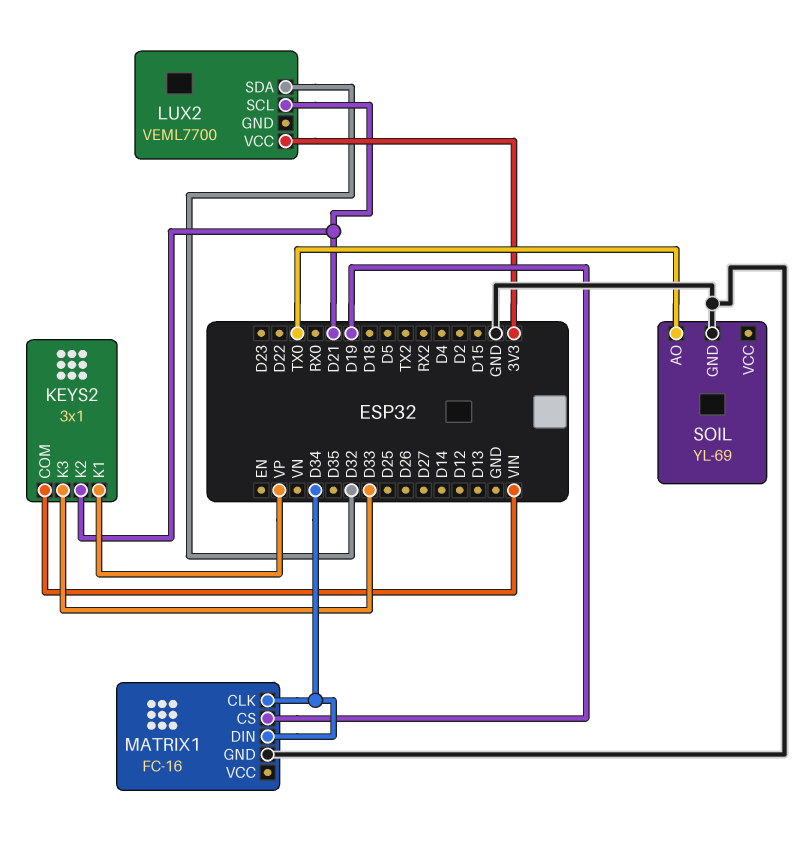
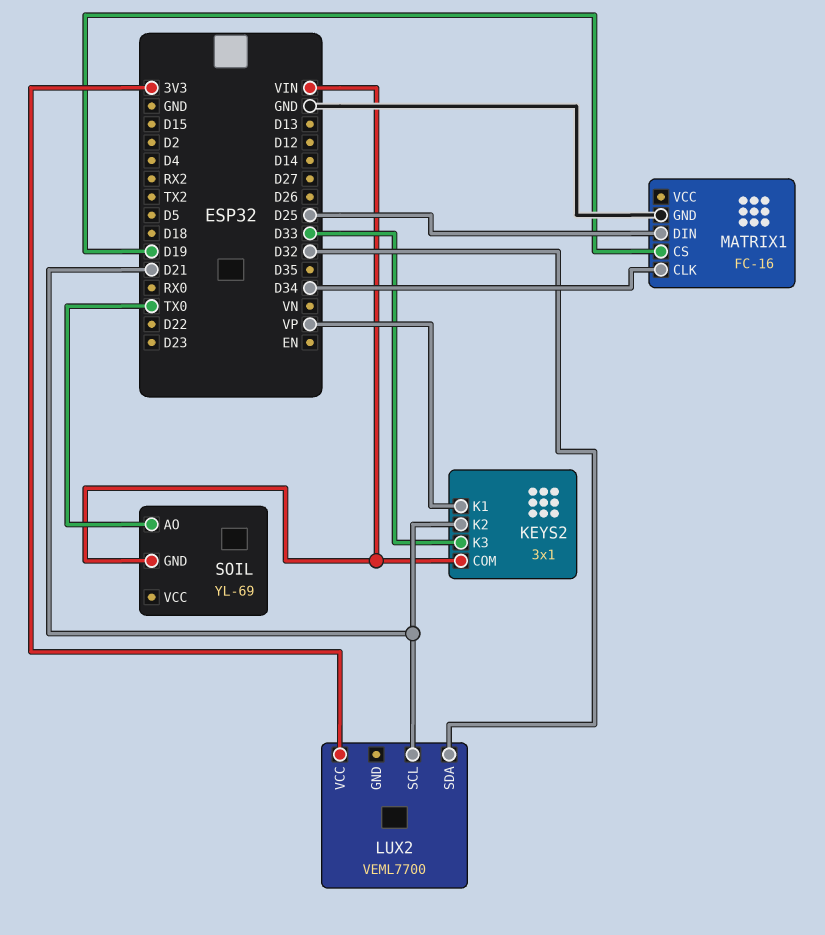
MATRIX1 pin DIN: D34 -> D25
SOIL pin GND: GND -> VIN

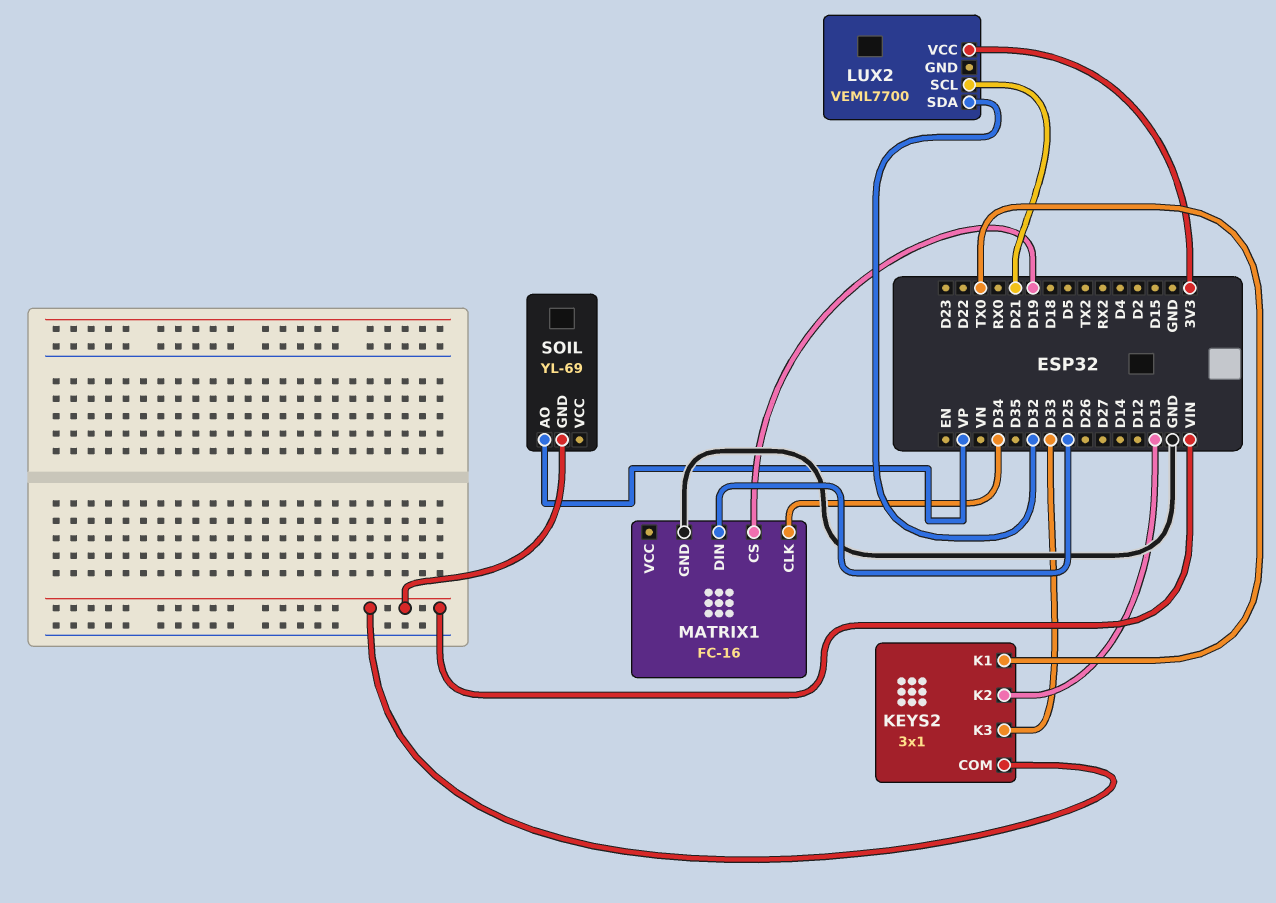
KEYS2 pin K1: VP -> TX0
KEYS2 pin K2: D21 -> D13
SOIL pin AO: TX0 -> VP

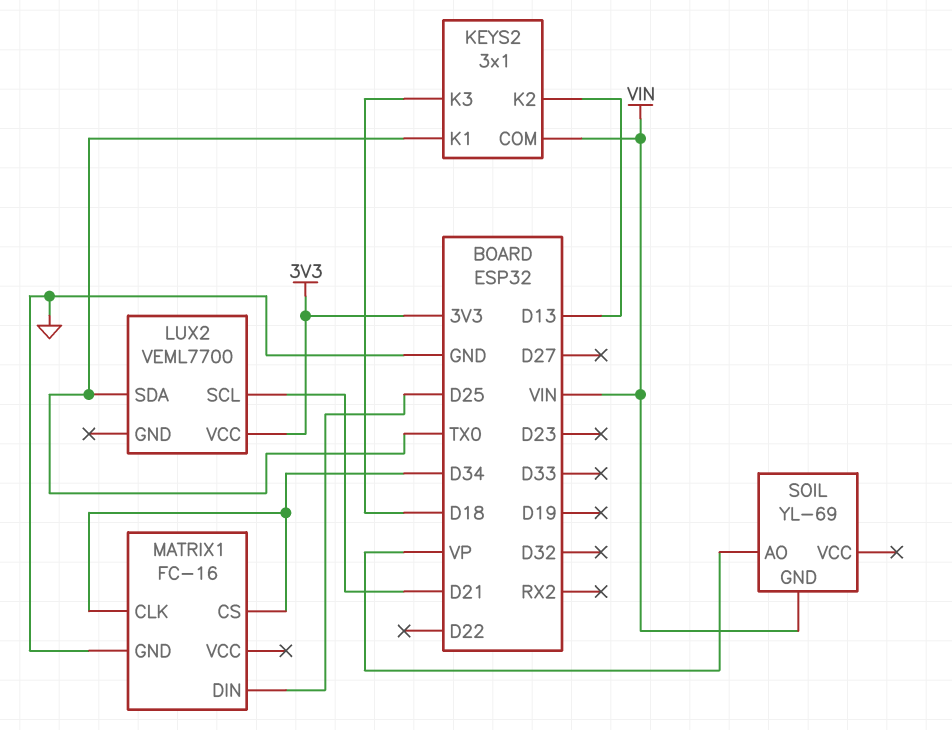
KEYS2 pin K3: D33 -> D18
LUX2 pin SDA: D32 -> TX0
MATRIX1 pin CS: D19 -> D34

